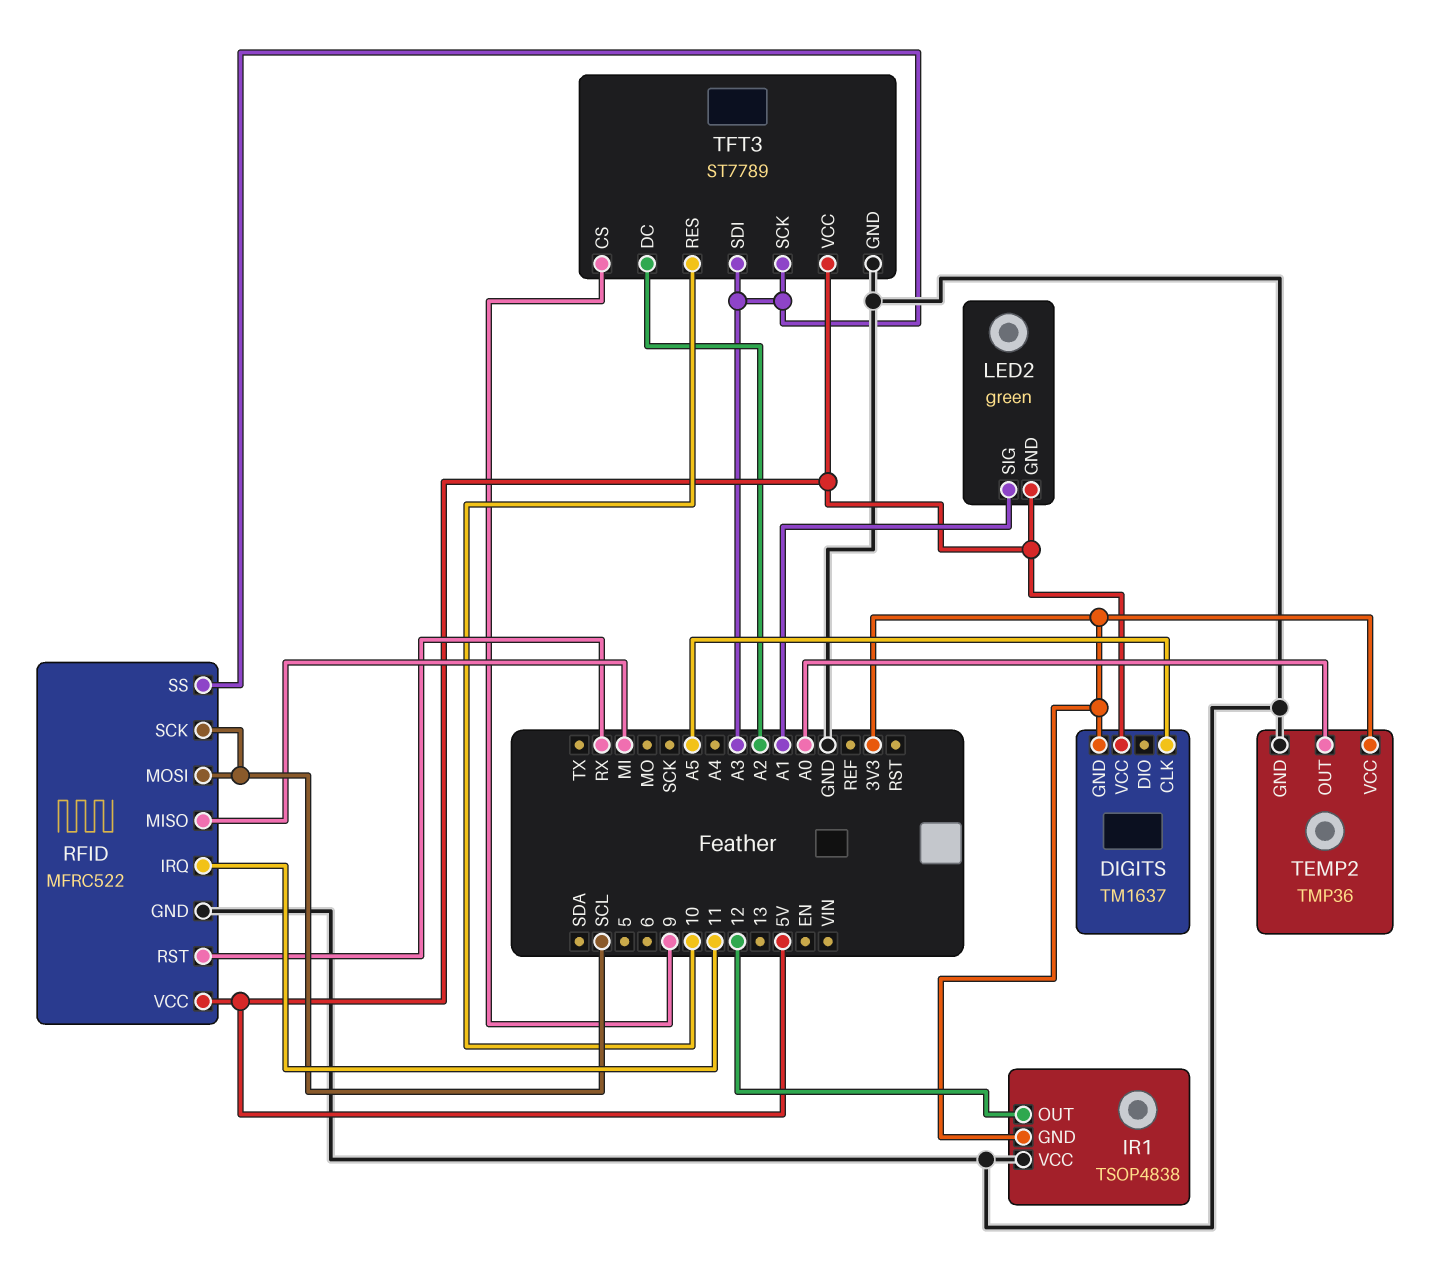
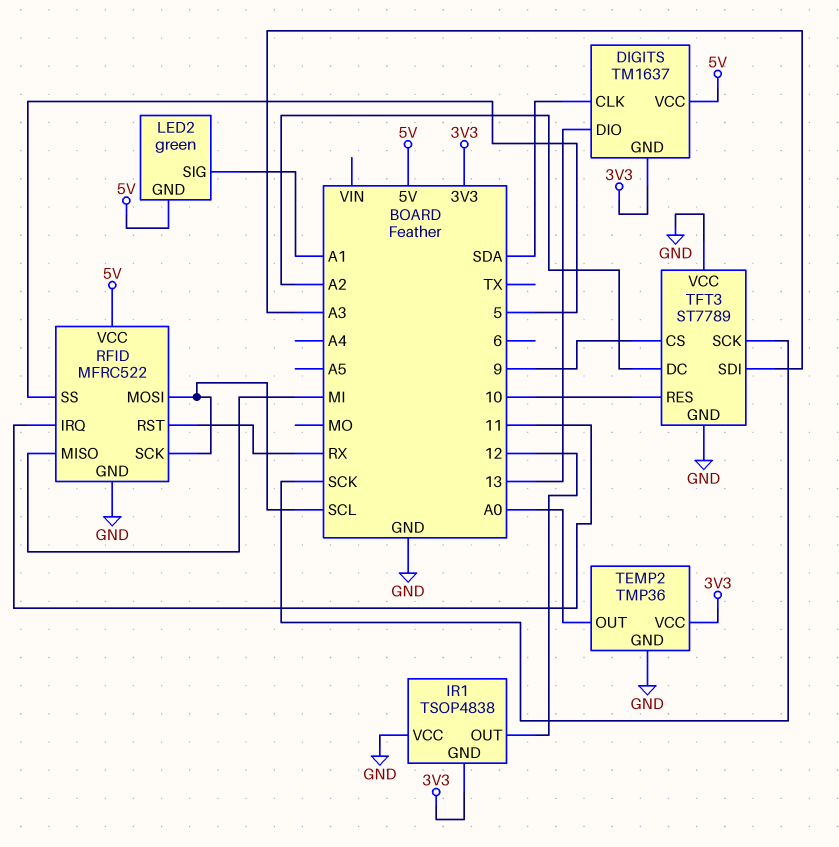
DIGITS pin CLK: A5 -> SDA
DIGITS pin DIO: none -> 13
RFID pin SS: A3 -> 5
TFT3 pin SCK: A3 -> SCK
TFT3 pin VCC: 5V -> GND

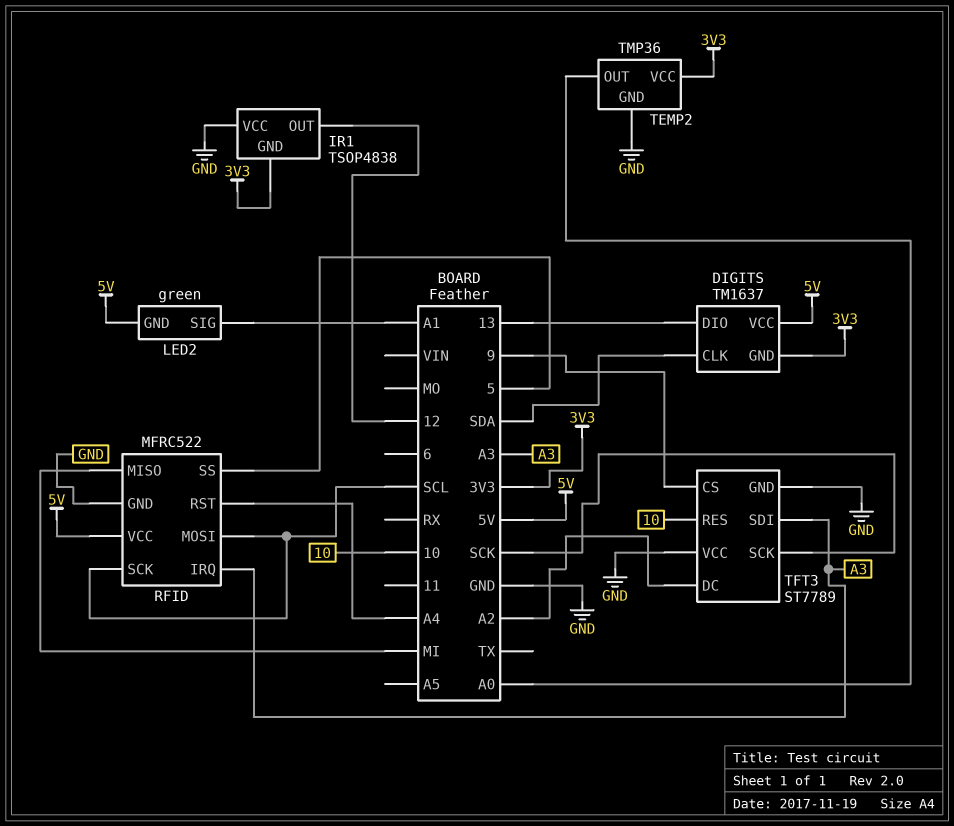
RFID pin IRQ: 11 -> A3
RFID pin RST: RX -> A4

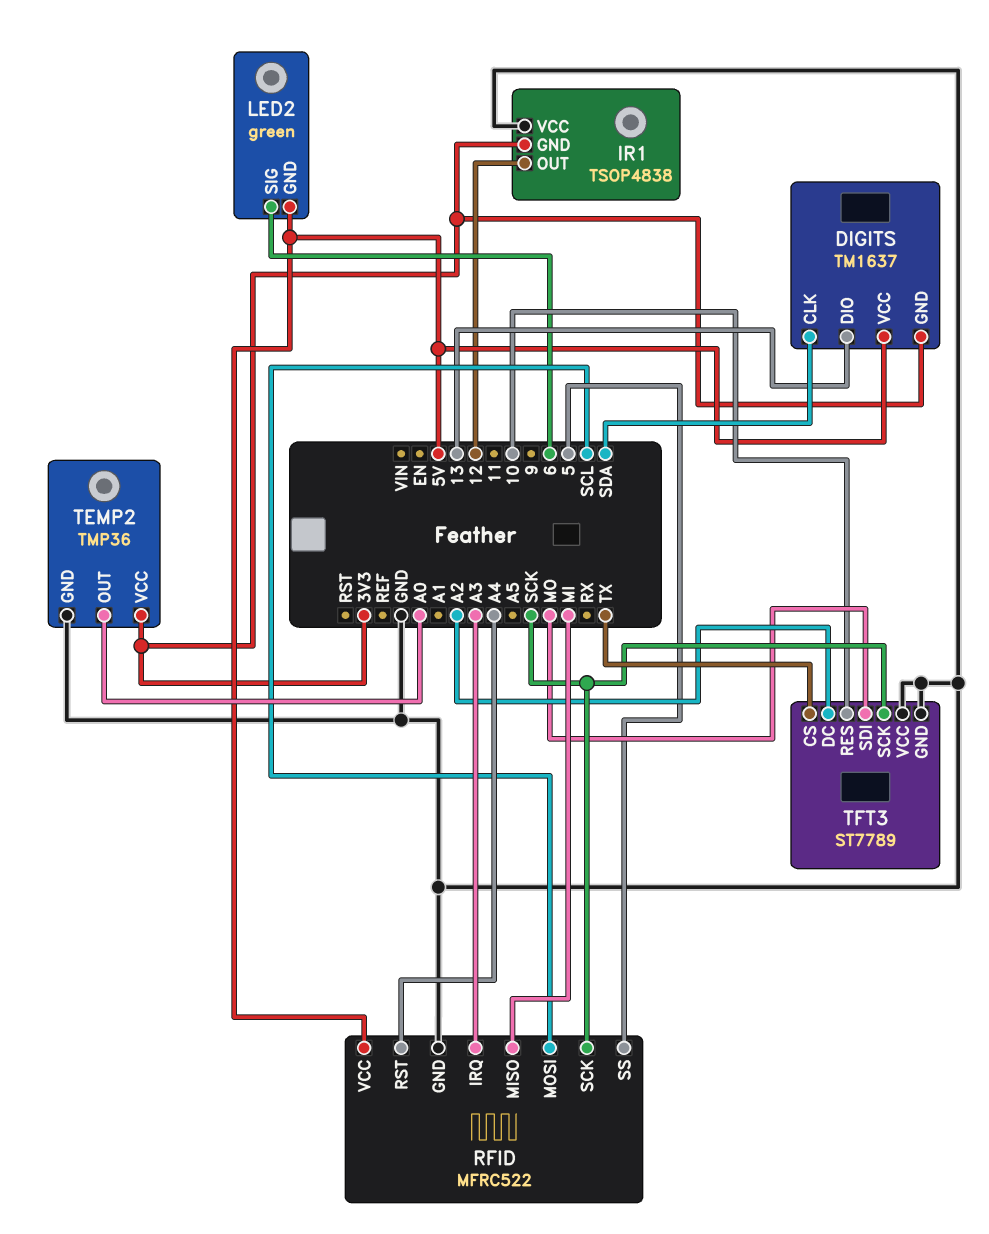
LED2 pin SIG: A1 -> 6
RFID pin SCK: SCL -> SCK
TFT3 pin CS: 9 -> TX
TFT3 pin SDI: A3 -> MO

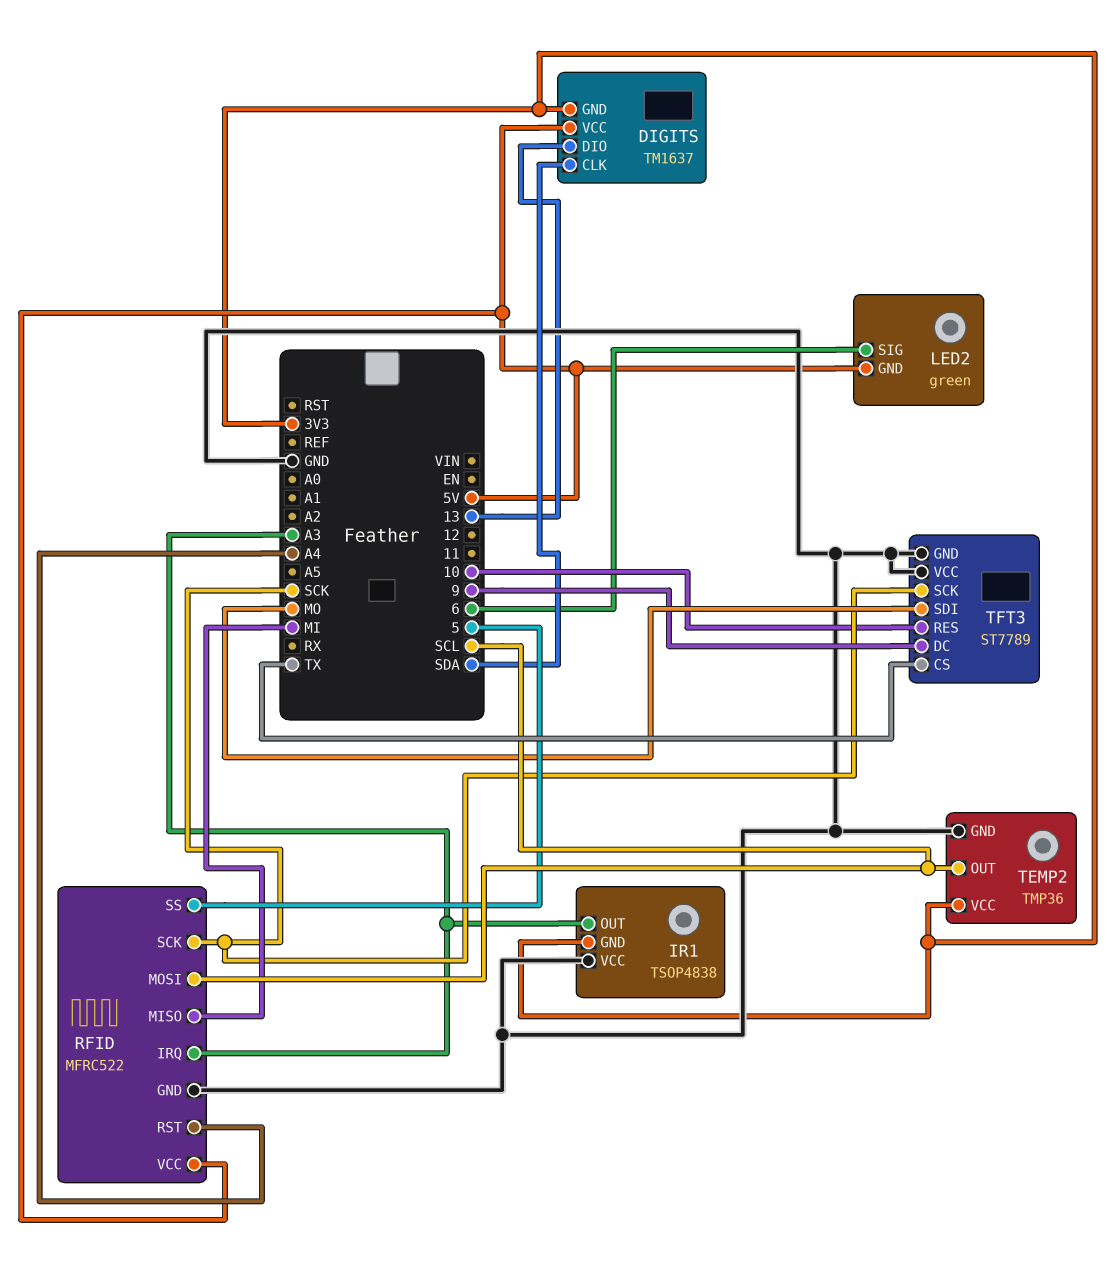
IR1 pin OUT: 12 -> A3
TEMP2 pin OUT: A0 -> SCL
TFT3 pin DC: A2 -> 9

